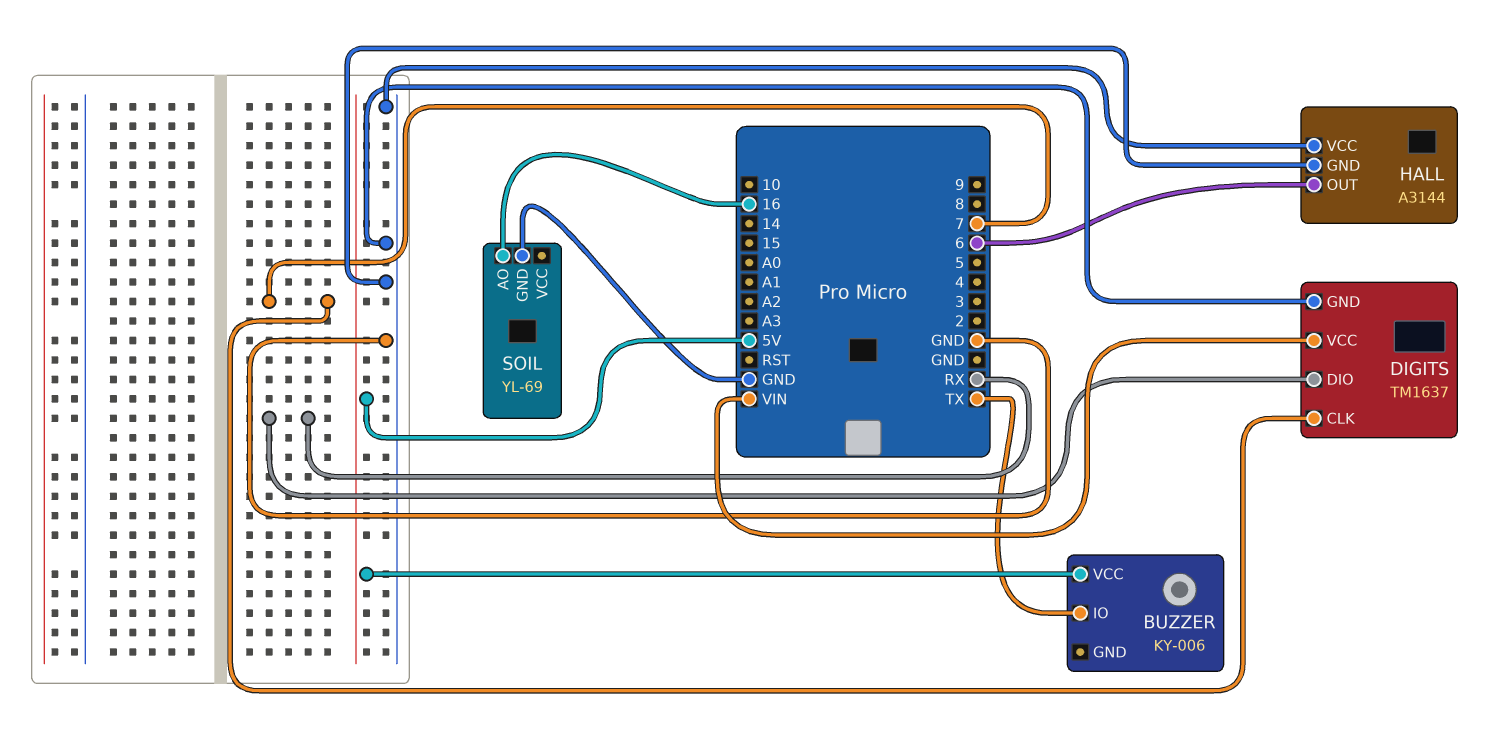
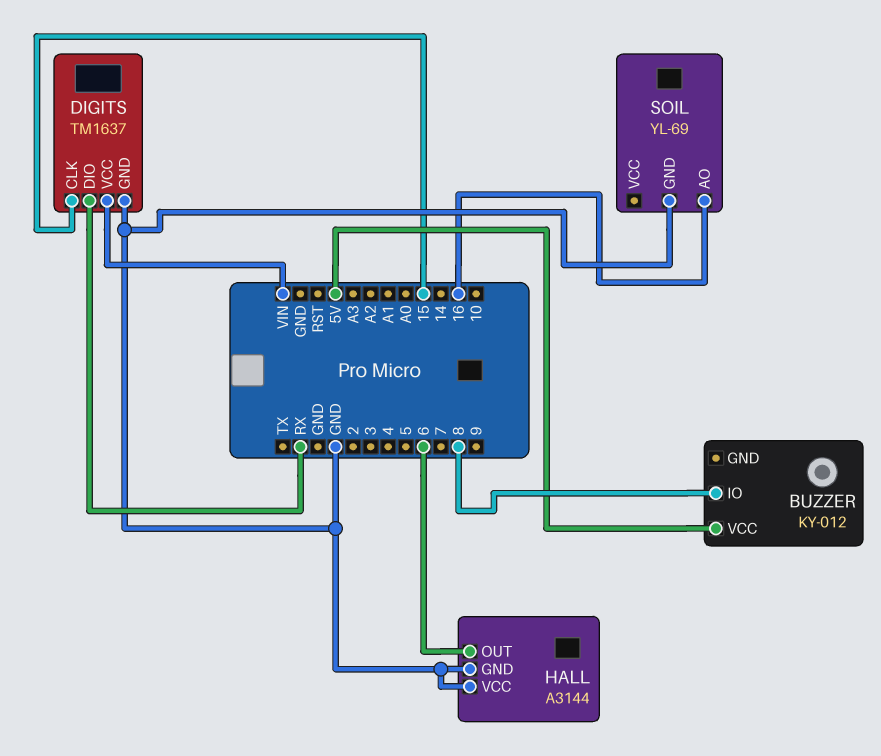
BUZZER: KY-006 -> KY-012
BUZZER pin IO: TX -> 8
DIGITS pin CLK: 7 -> 15

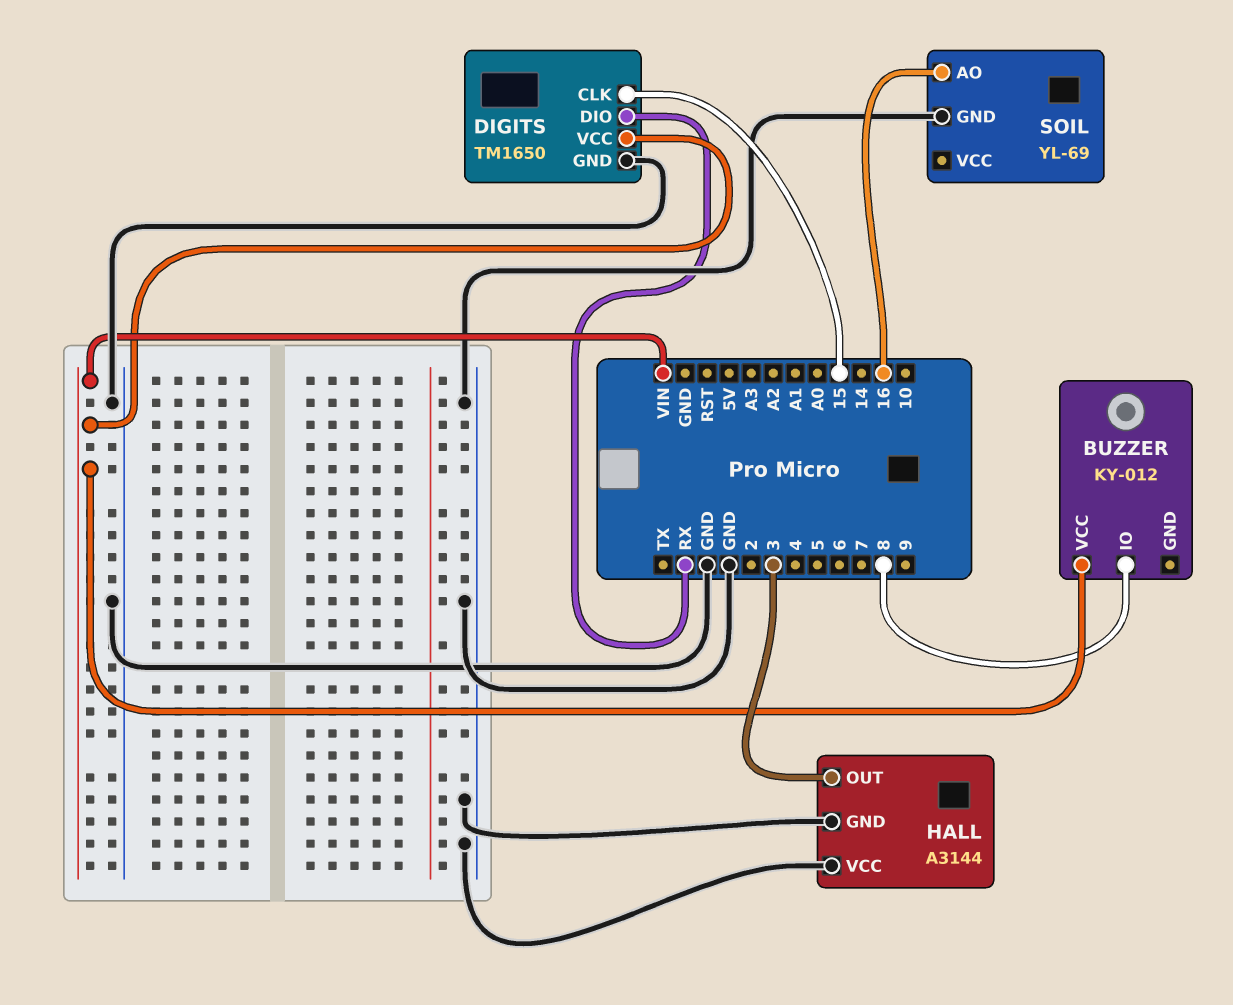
BUZZER pin VCC: 5V -> VIN
DIGITS: TM1637 -> TM1650
HALL pin OUT: 6 -> 3

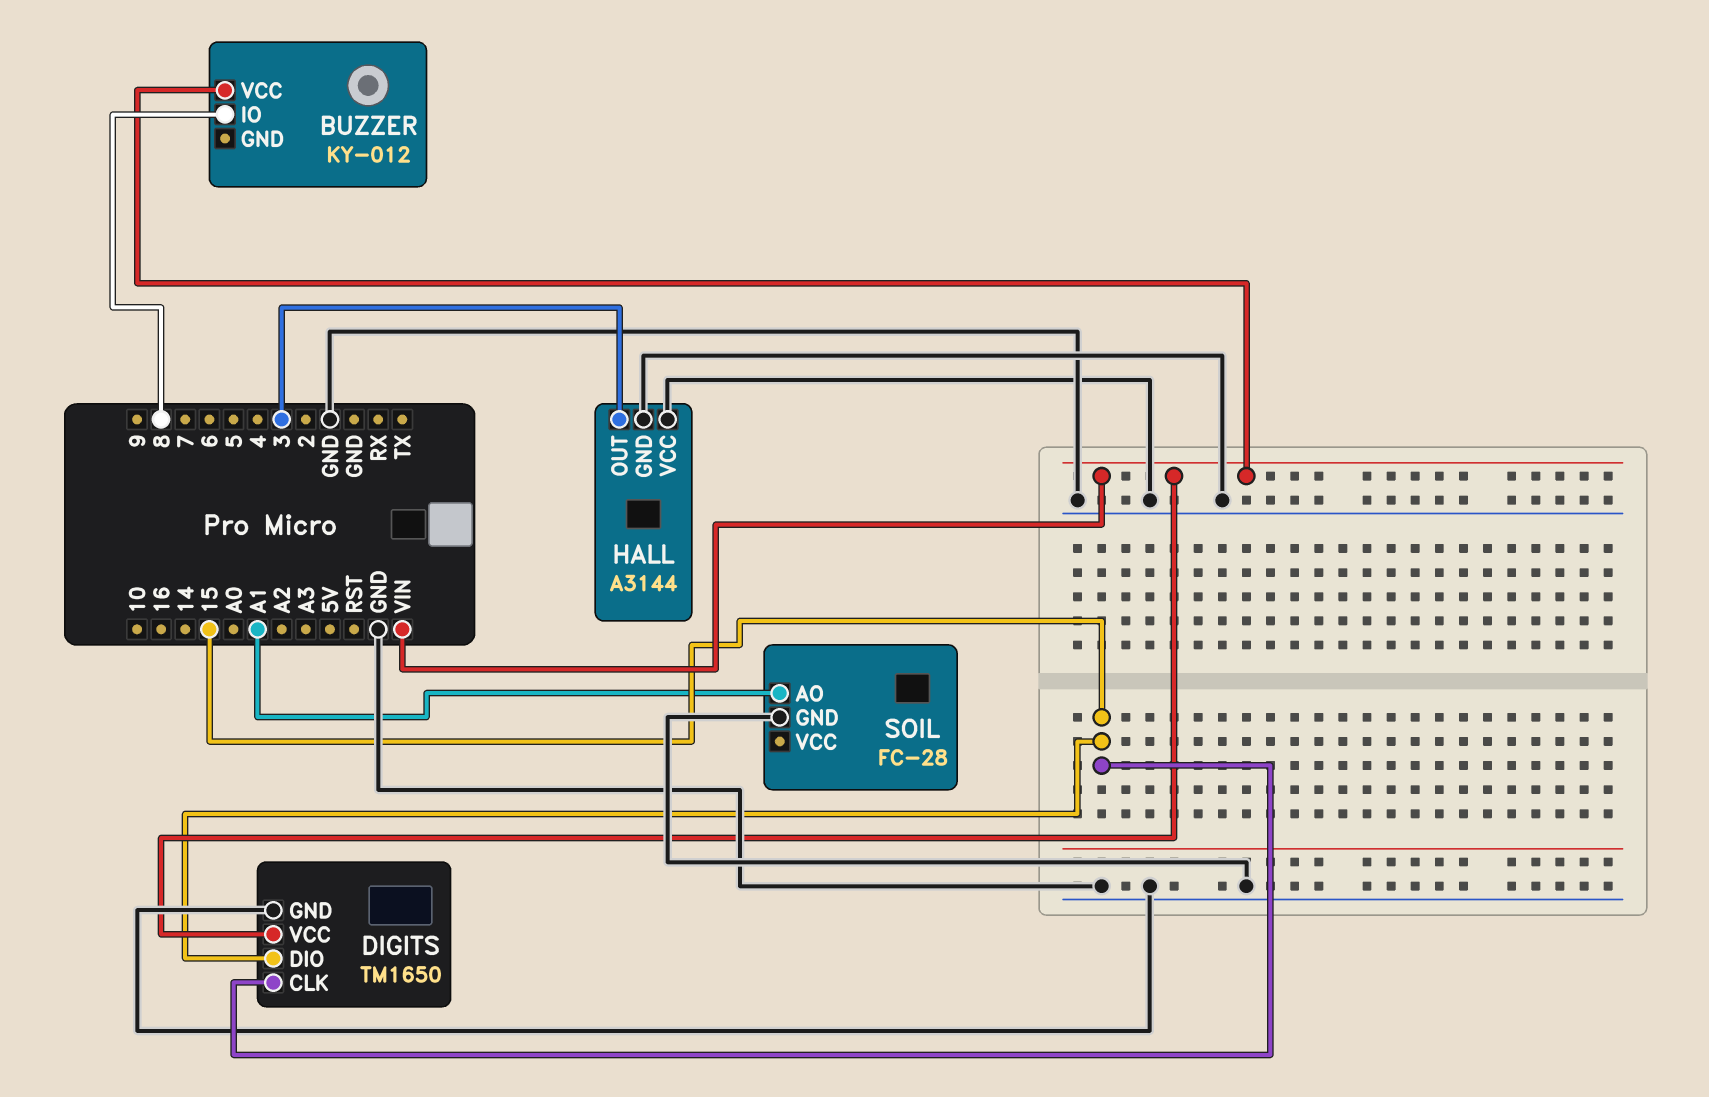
DIGITS pin DIO: RX -> 15
SOIL: YL-69 -> FC-28
SOIL pin AO: 16 -> A1

